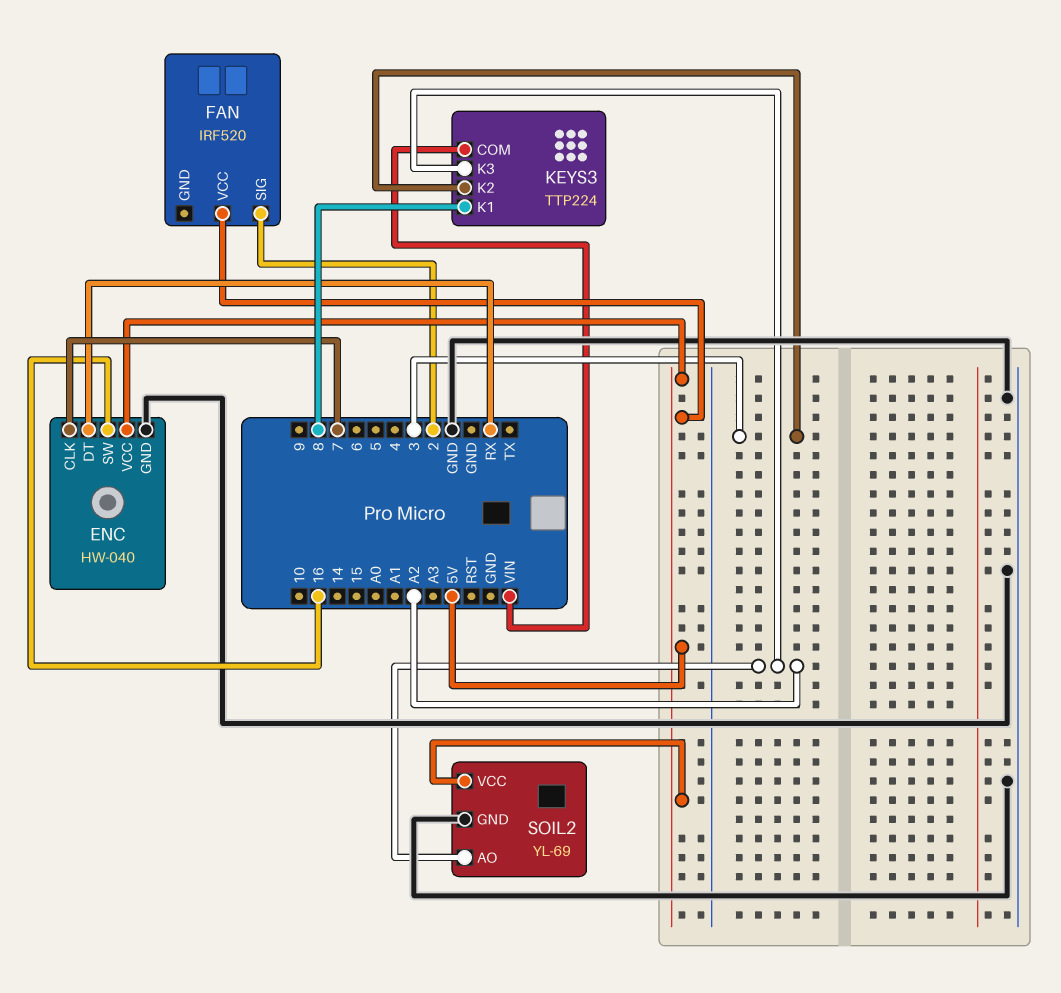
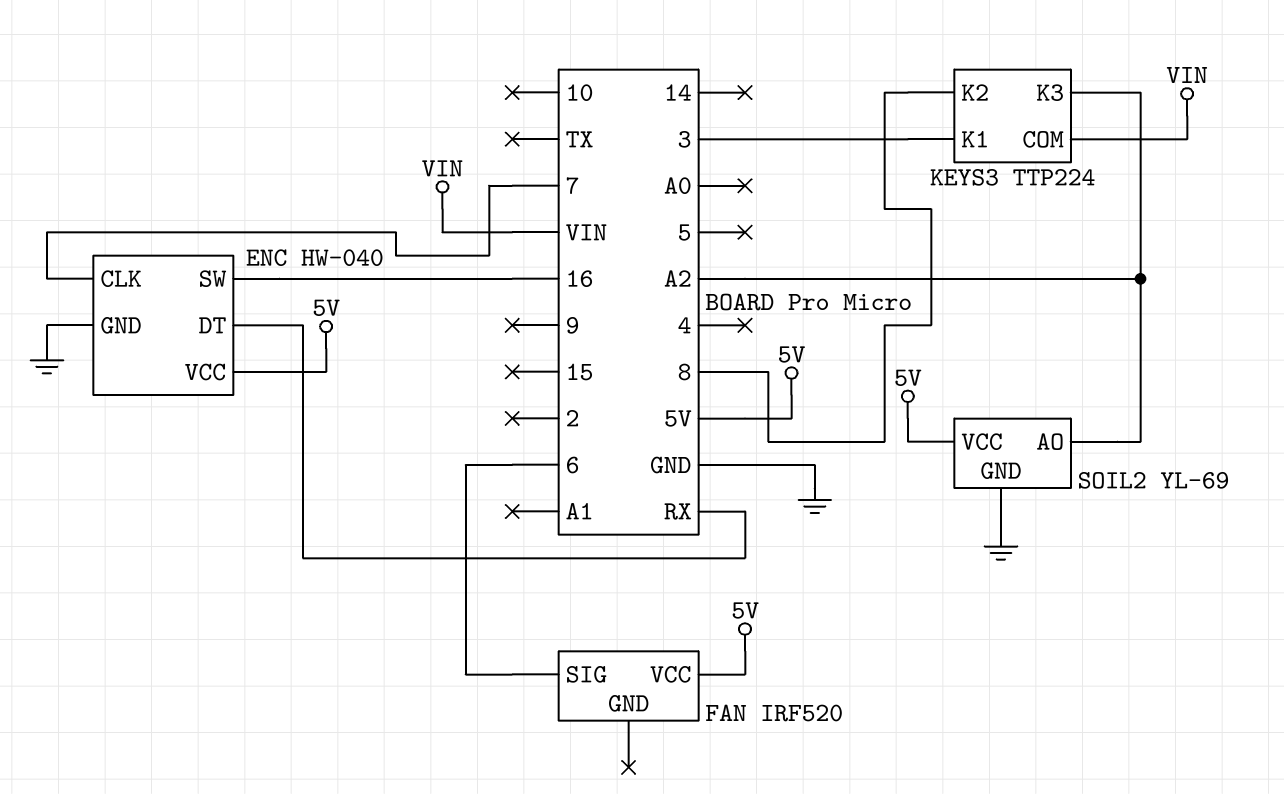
FAN pin SIG: 2 -> 6
KEYS3 pin K1: 8 -> 3
KEYS3 pin K2: 3 -> 8

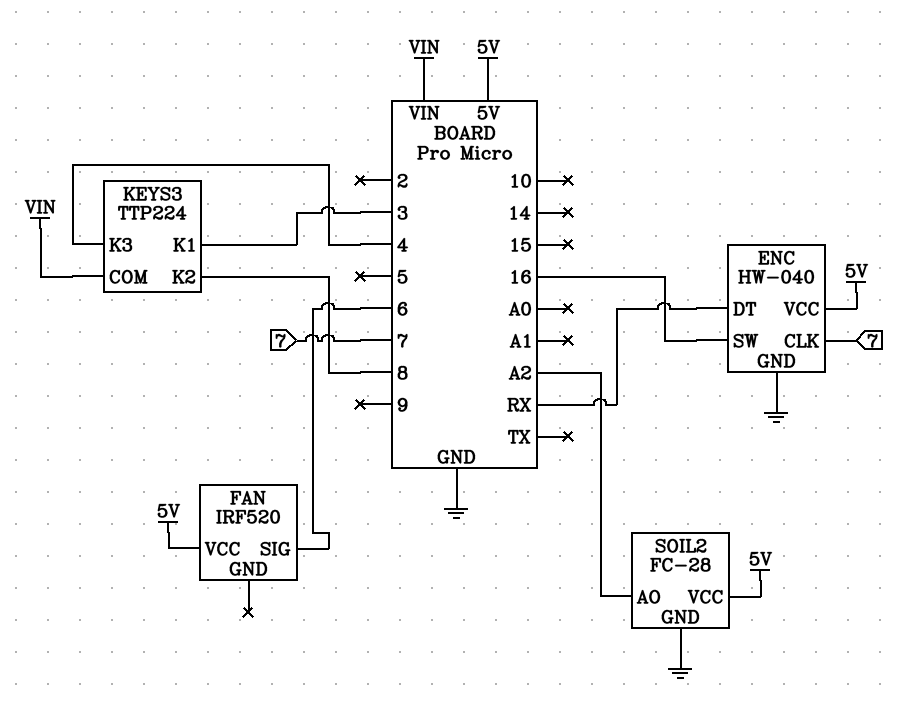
KEYS3 pin K3: A2 -> 4
SOIL2: YL-69 -> FC-28

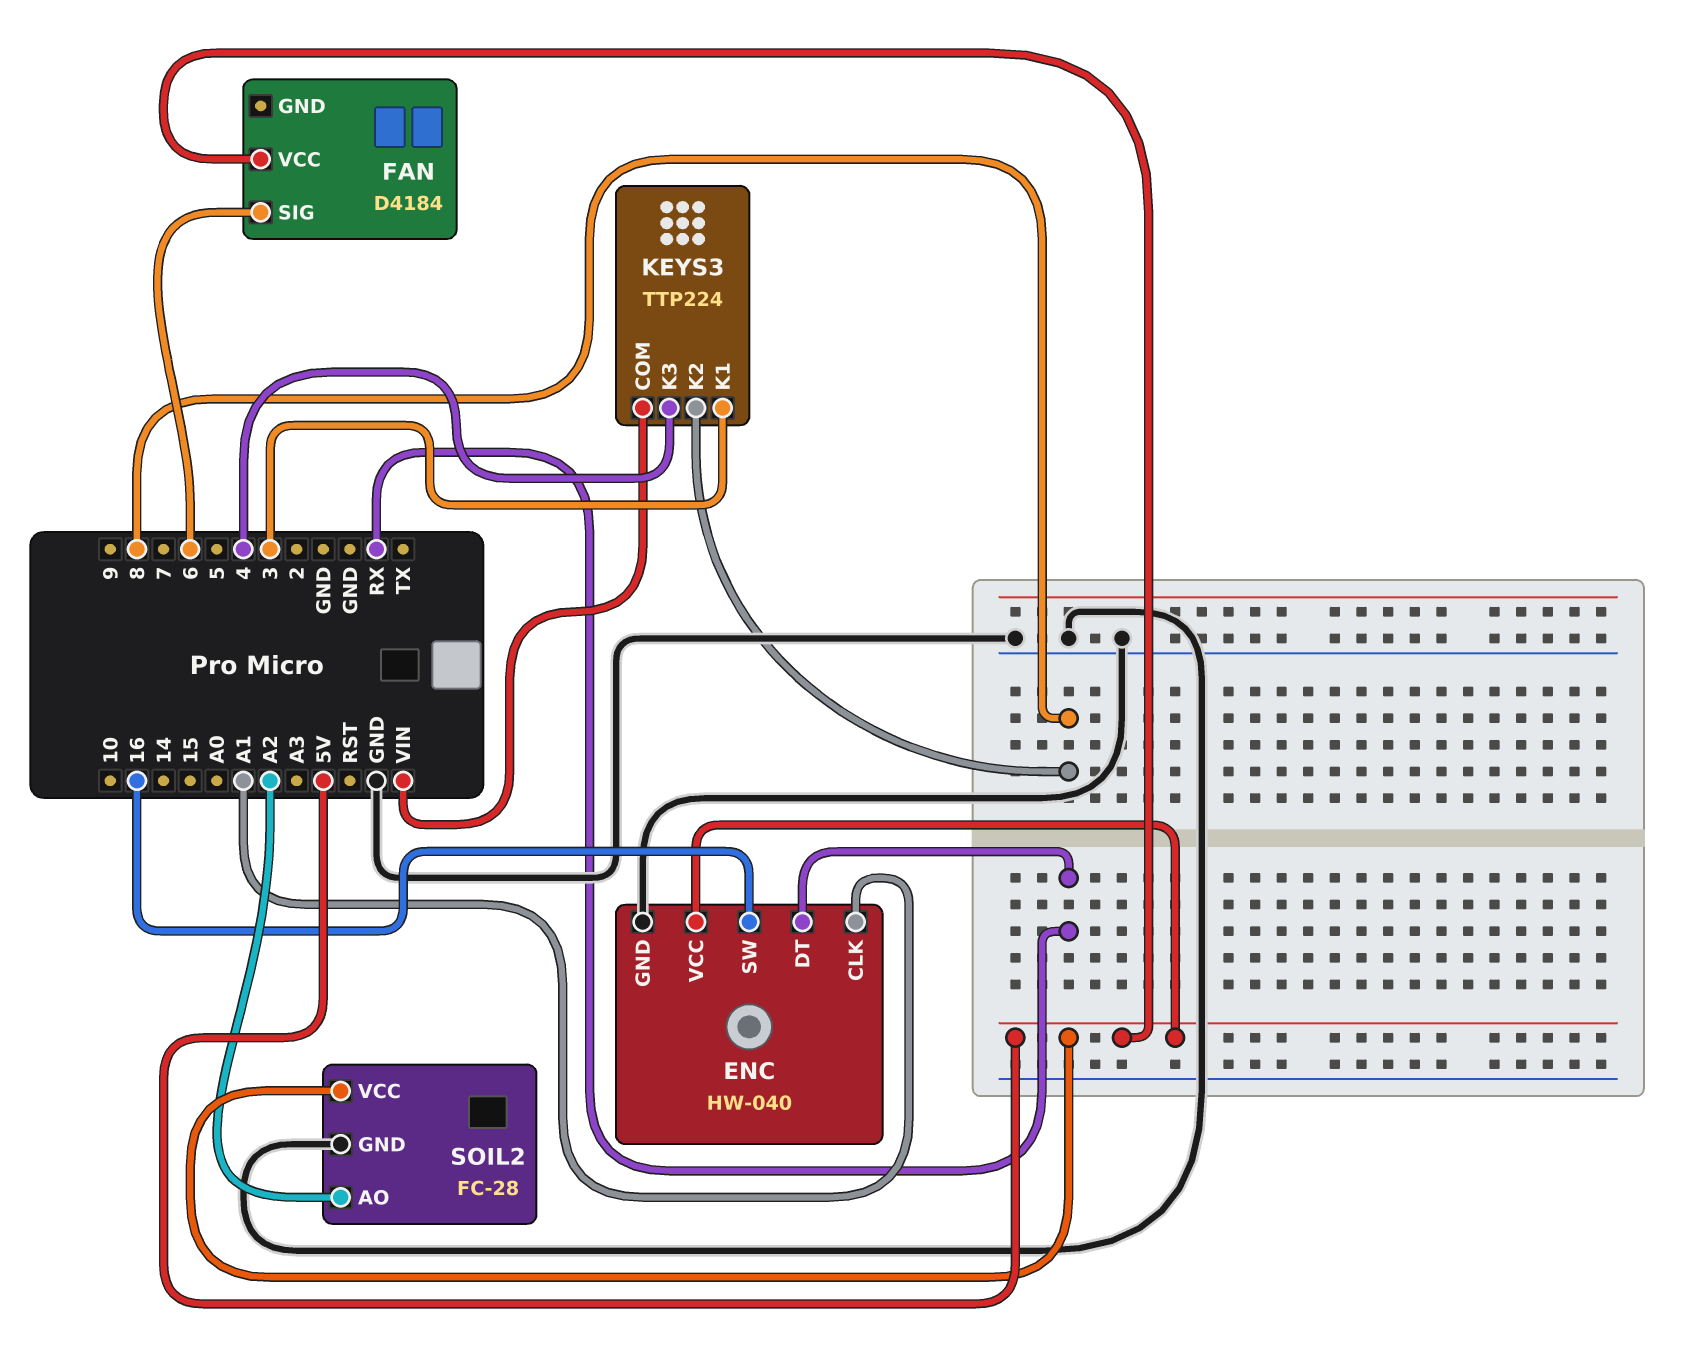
ENC pin CLK: 7 -> A1
FAN: IRF520 -> D4184

